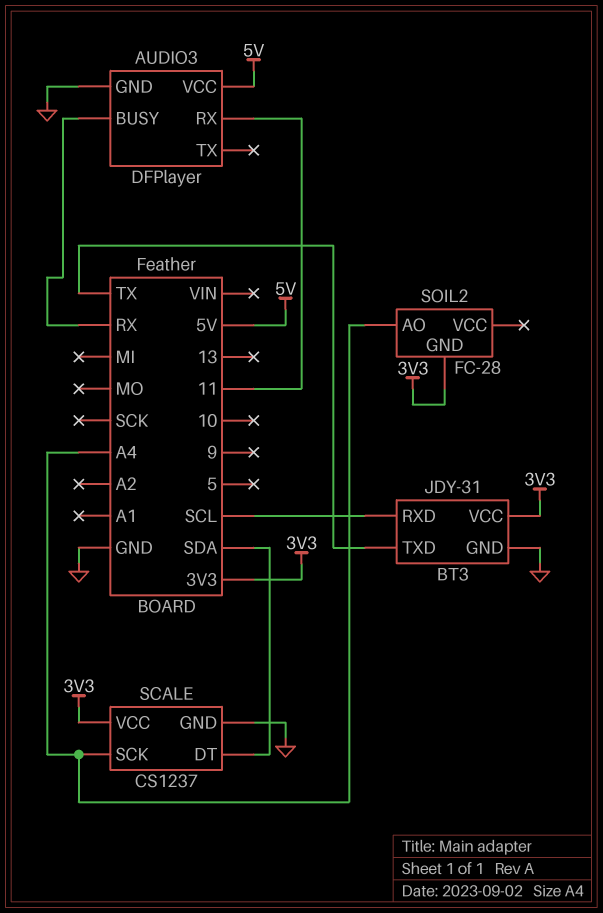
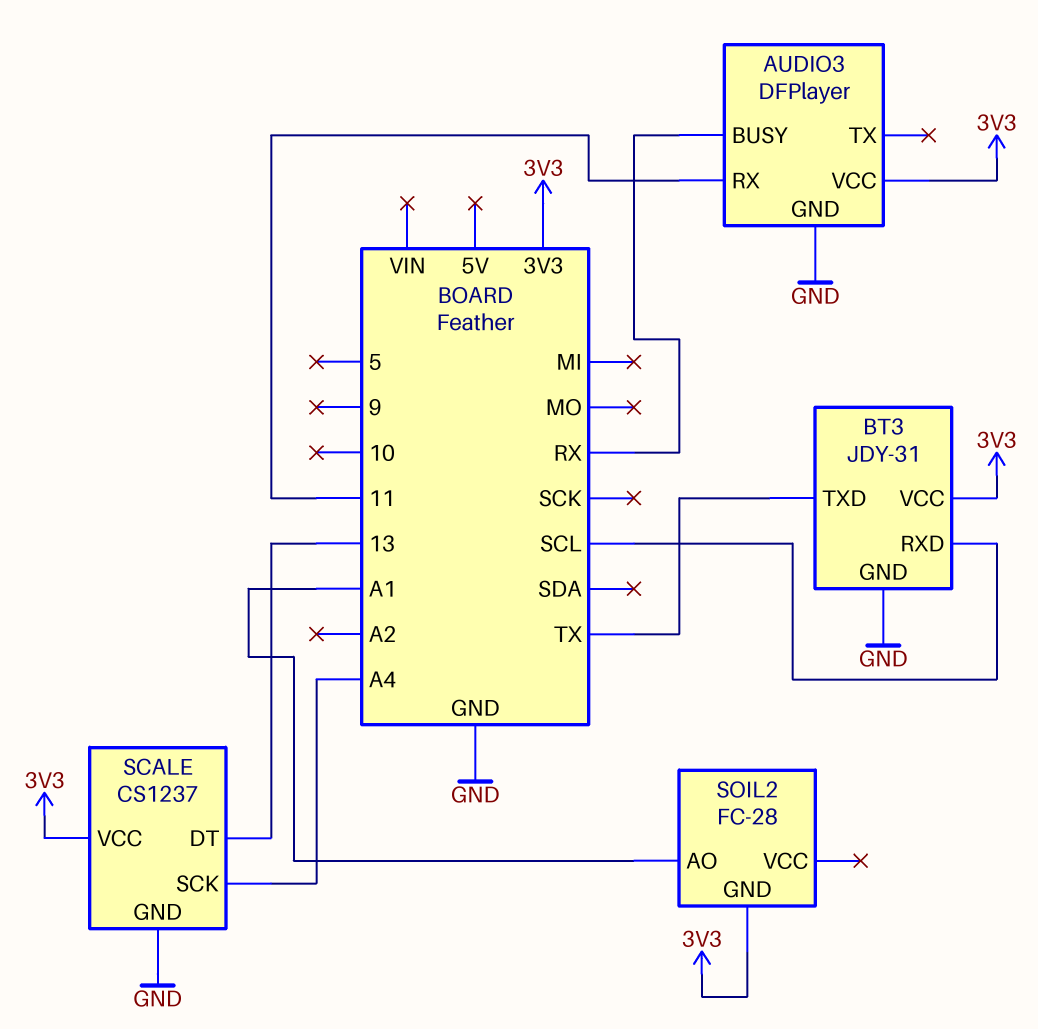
AUDIO3 pin VCC: 5V -> 3V3
SCALE pin DT: SDA -> 13
SOIL2 pin AO: A4 -> A1

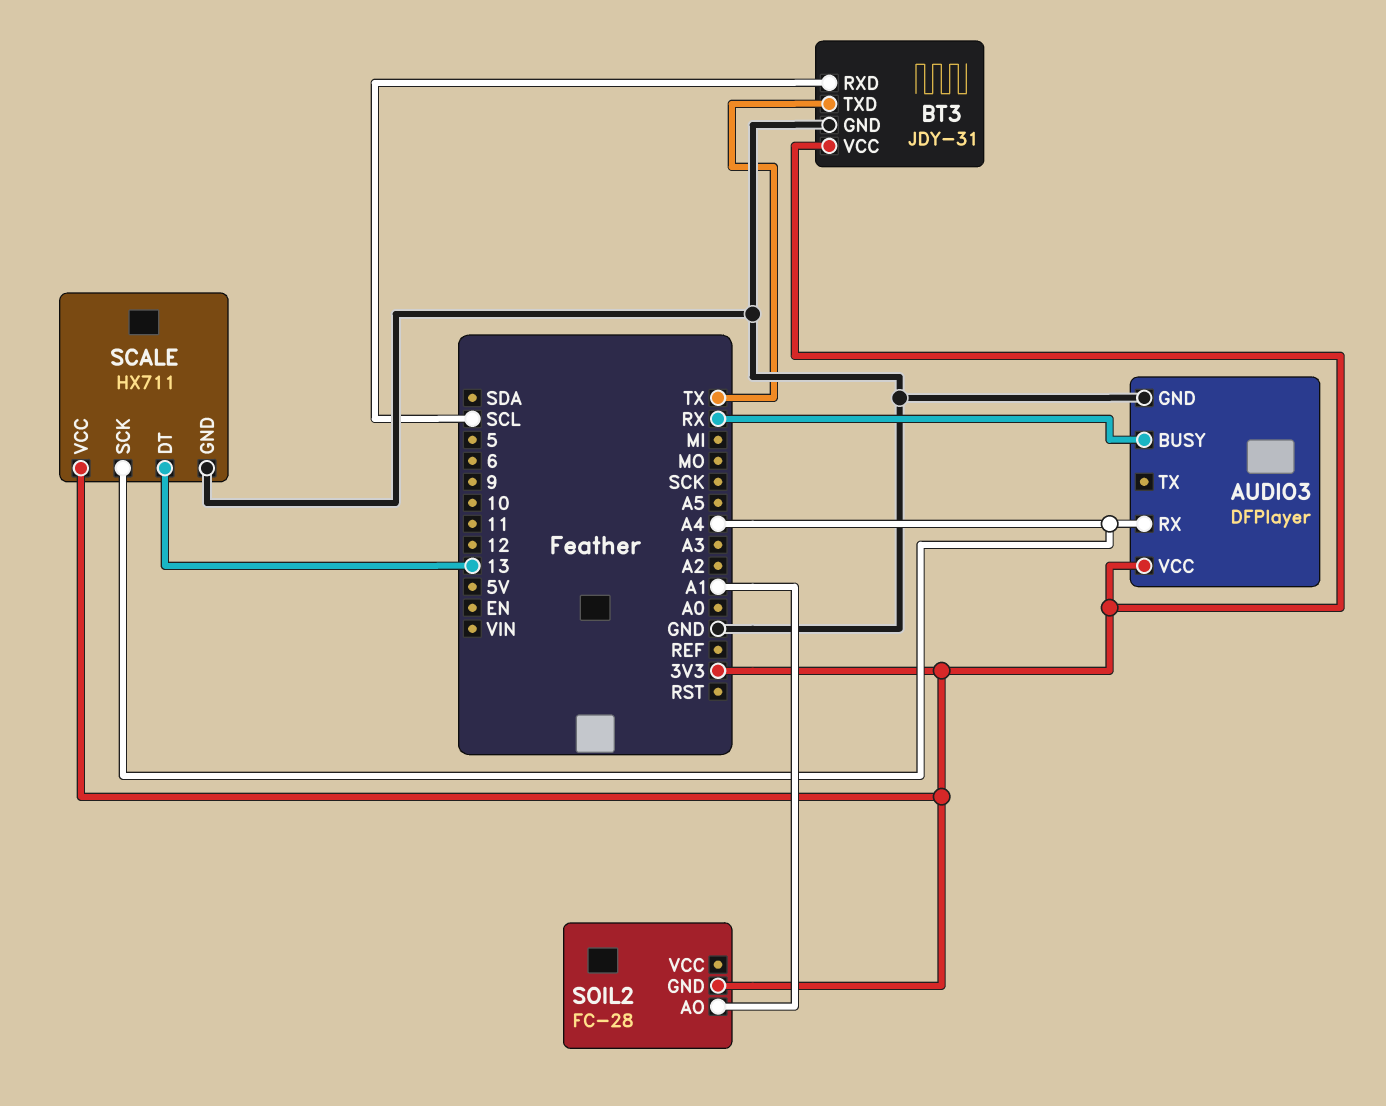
AUDIO3 pin RX: 11 -> A4
SCALE: CS1237 -> HX711

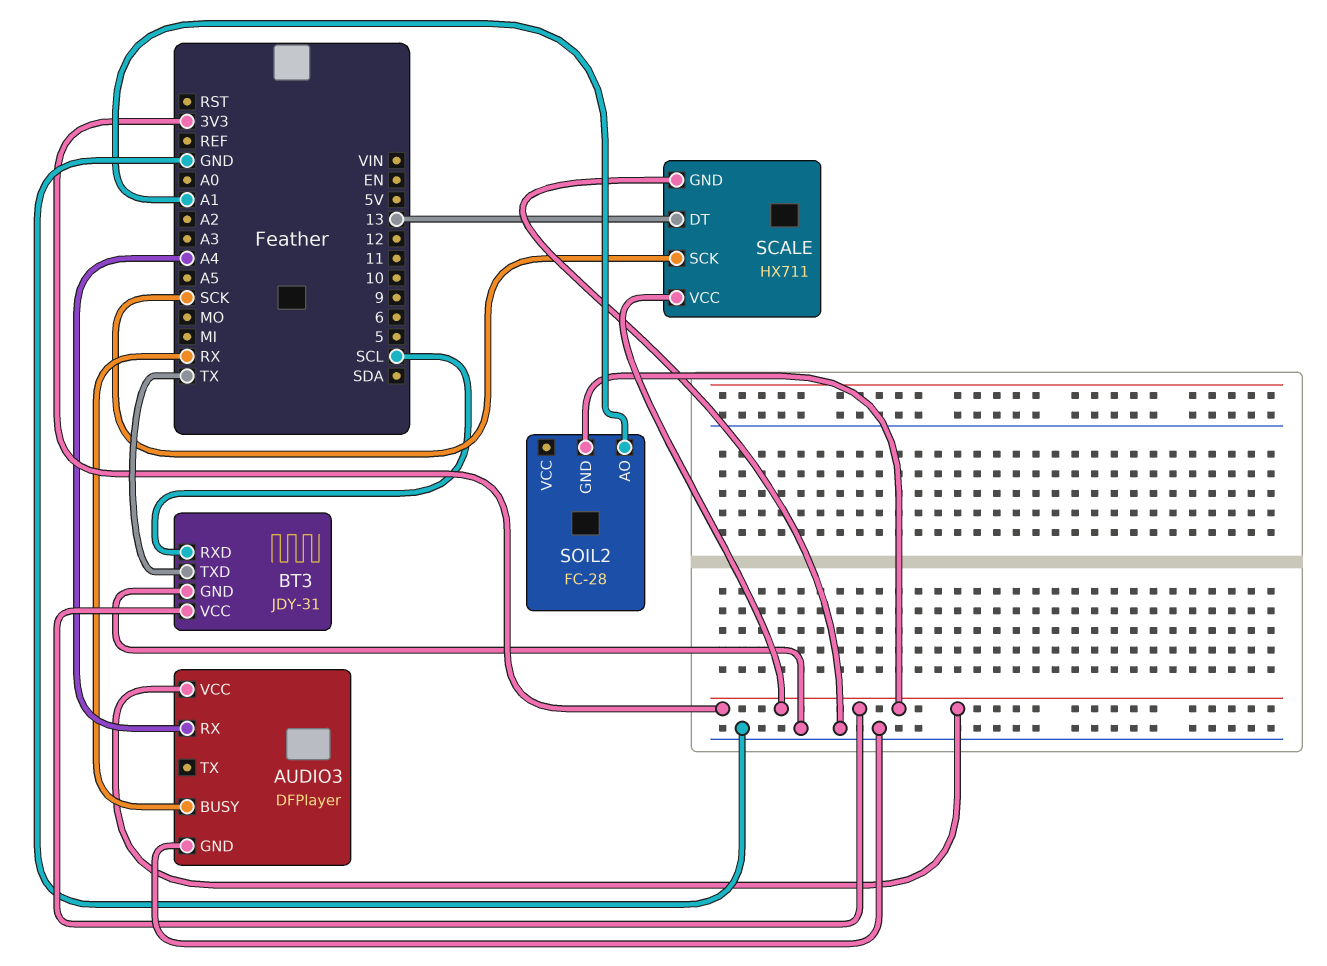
SCALE pin SCK: A4 -> SCK

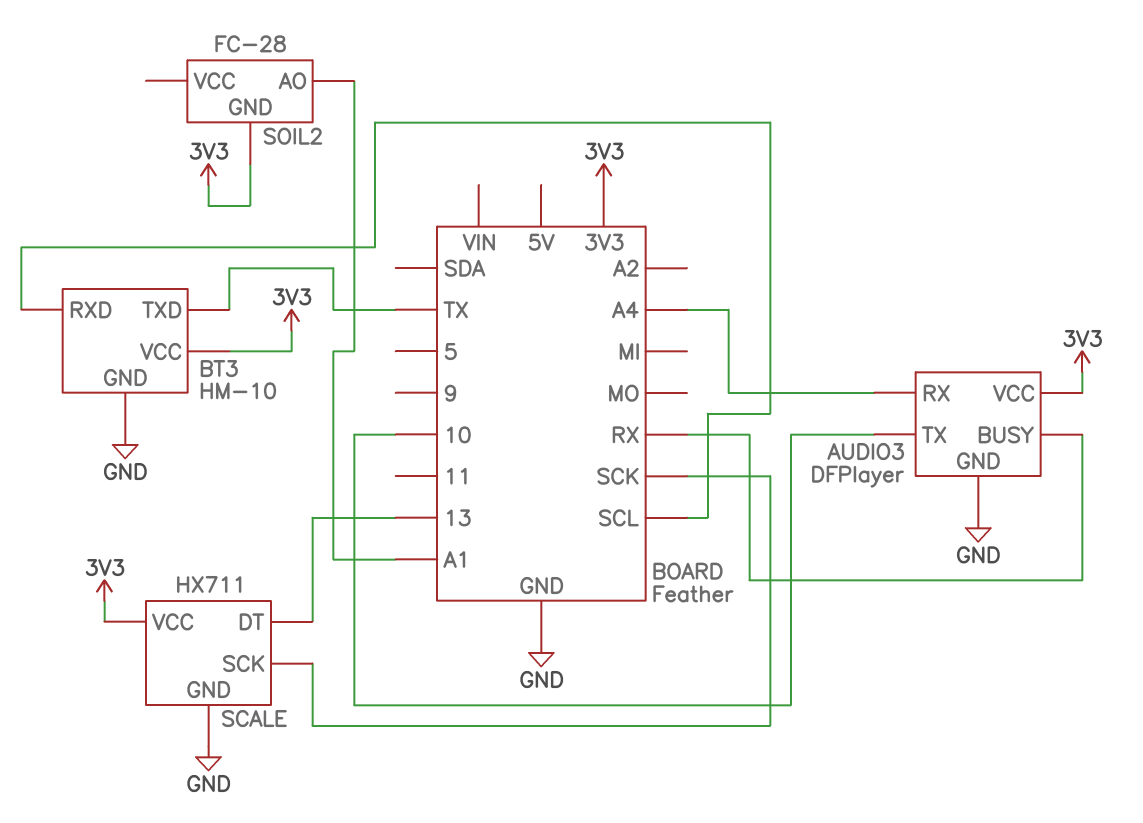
AUDIO3 pin TX: none -> 10
BT3: JDY-31 -> HM-10

